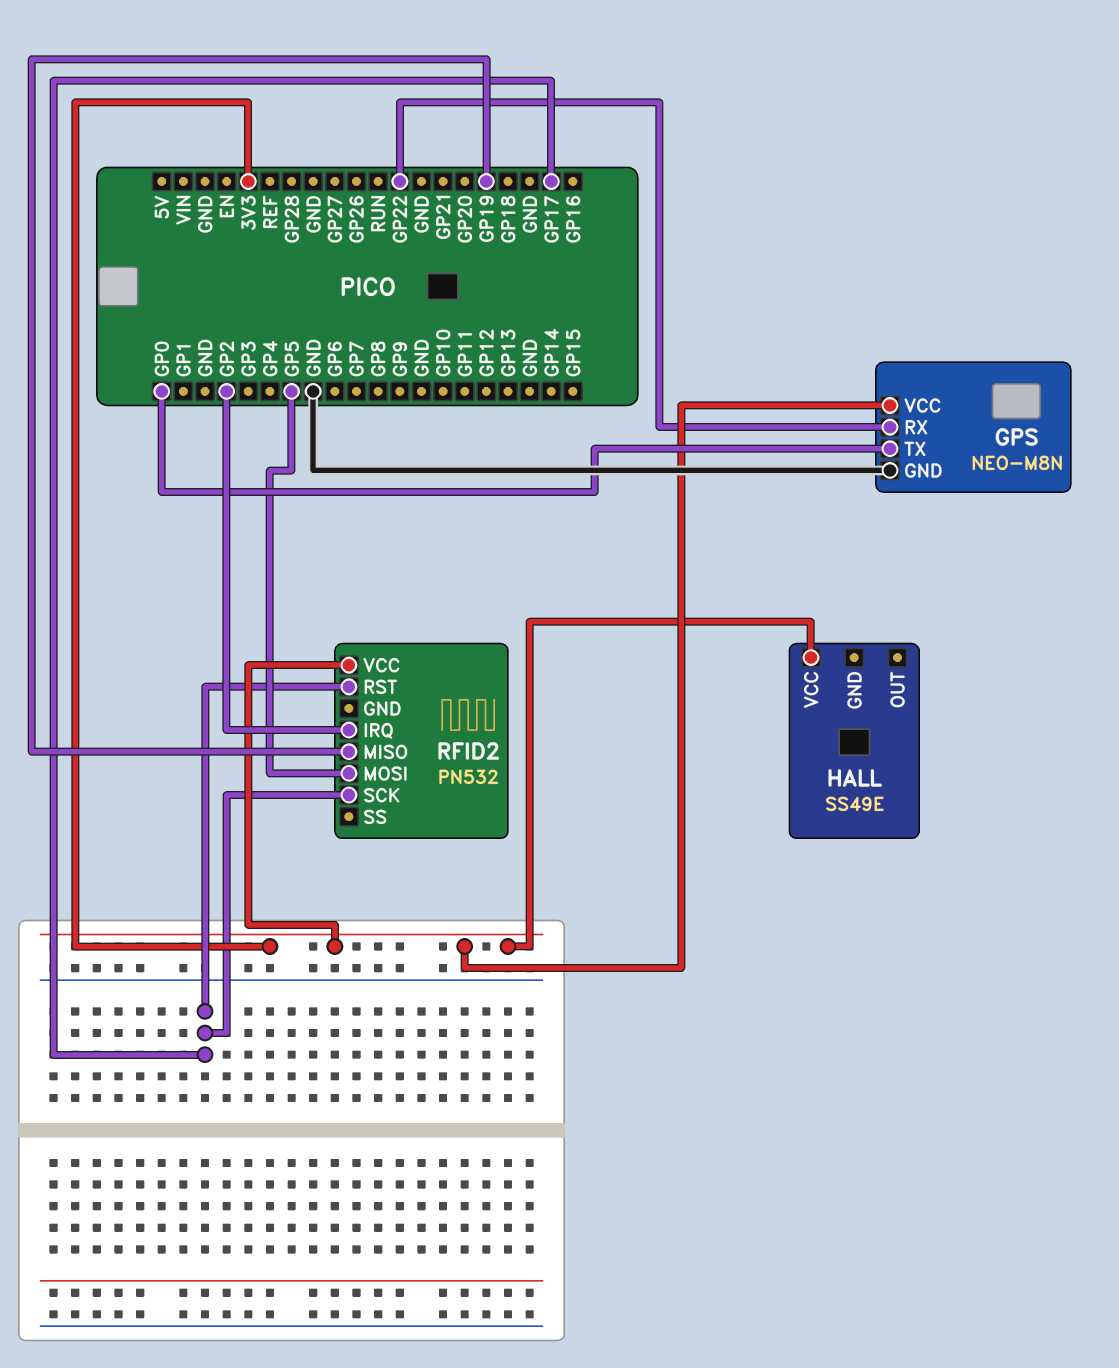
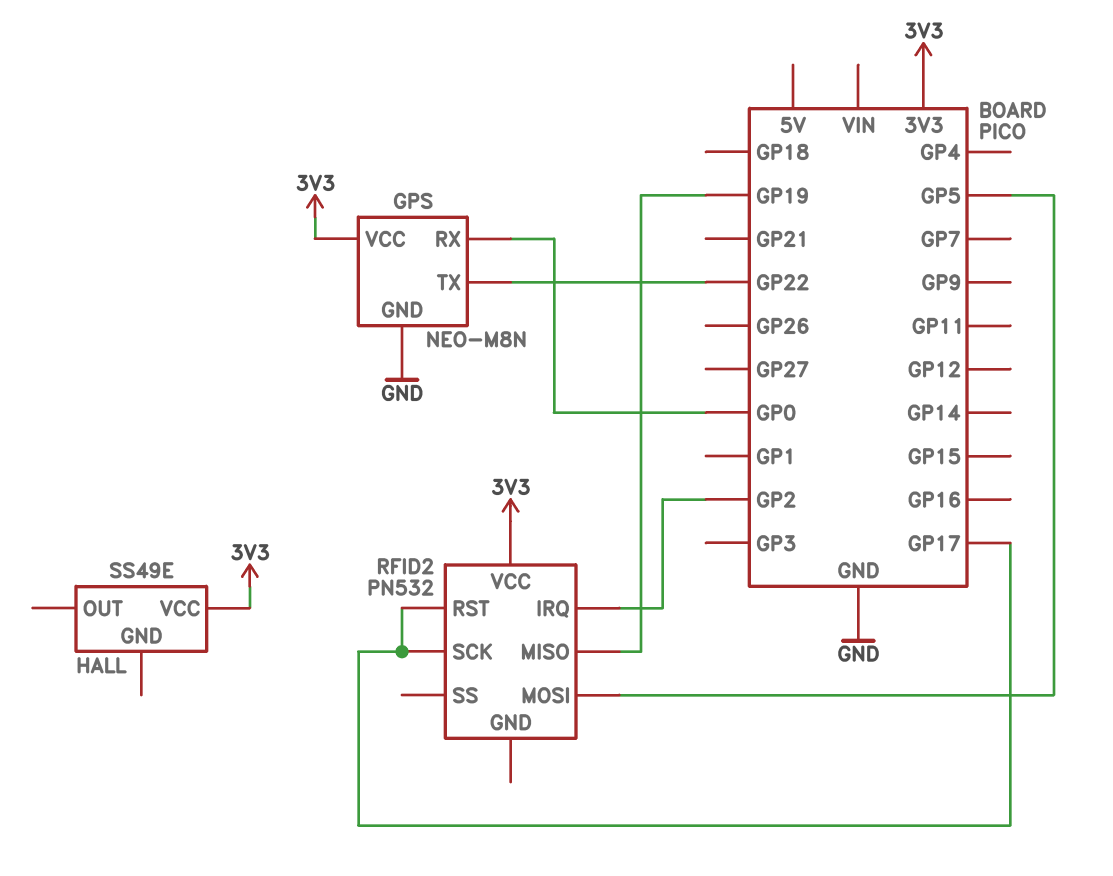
GPS pin RX: GP22 -> GP0
GPS pin TX: GP0 -> GP22

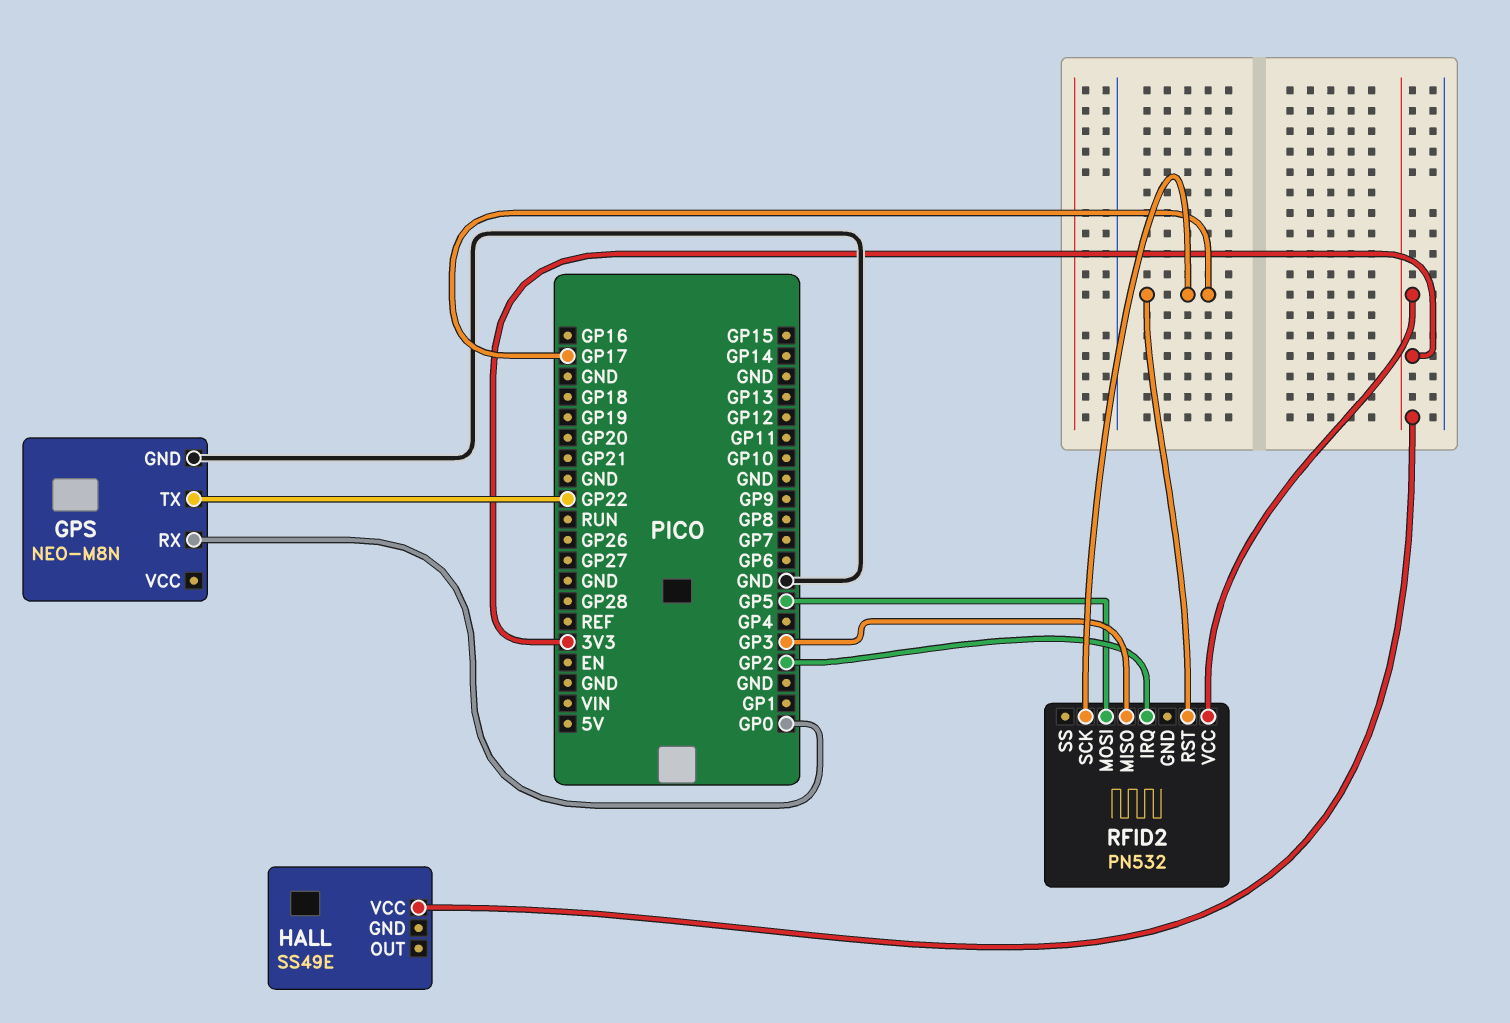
GPS pin VCC: 3V3 -> none
RFID2 pin MISO: GP19 -> GP3

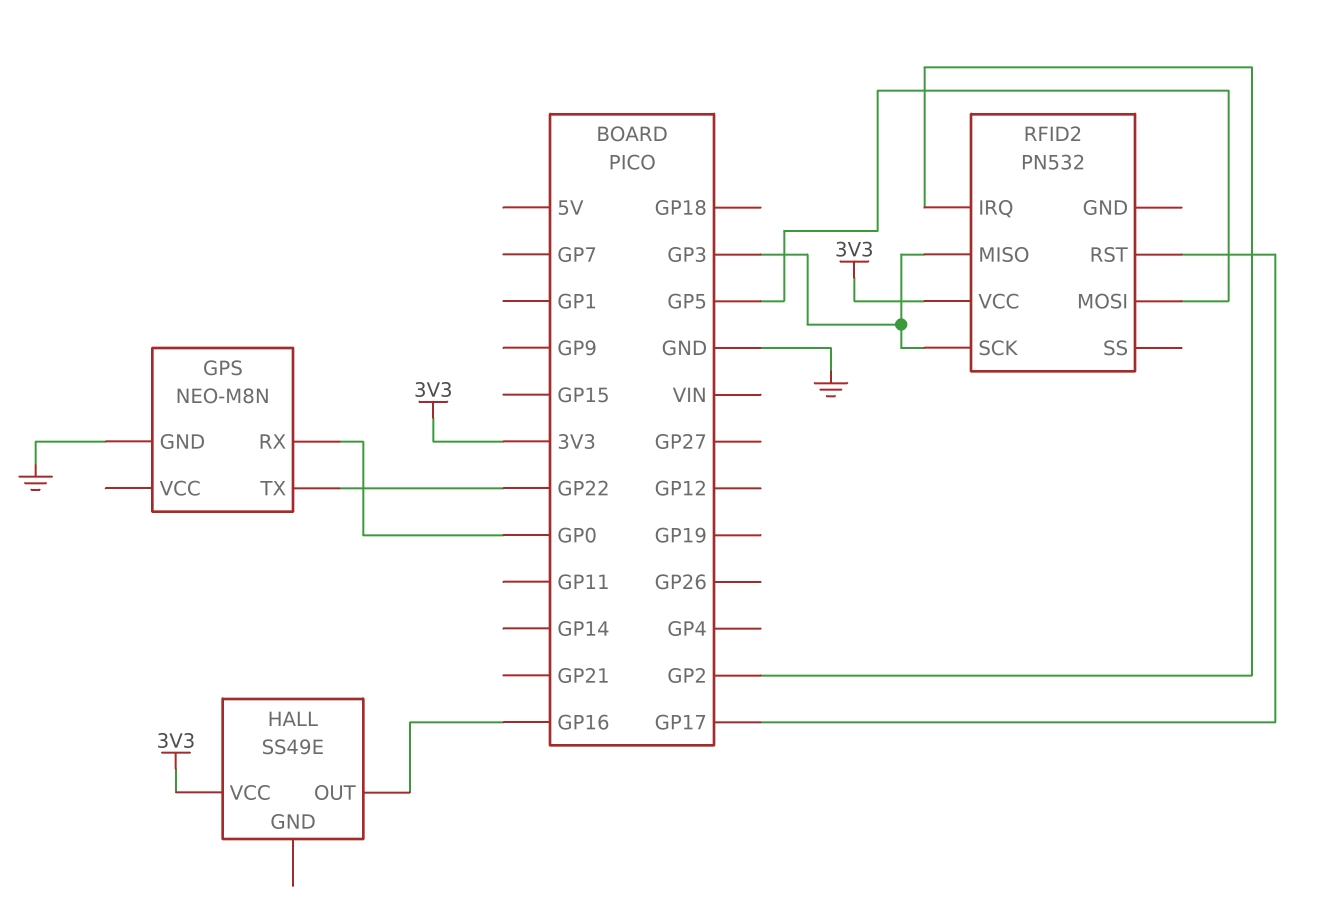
HALL pin OUT: none -> GP16
RFID2 pin SCK: GP17 -> GP3

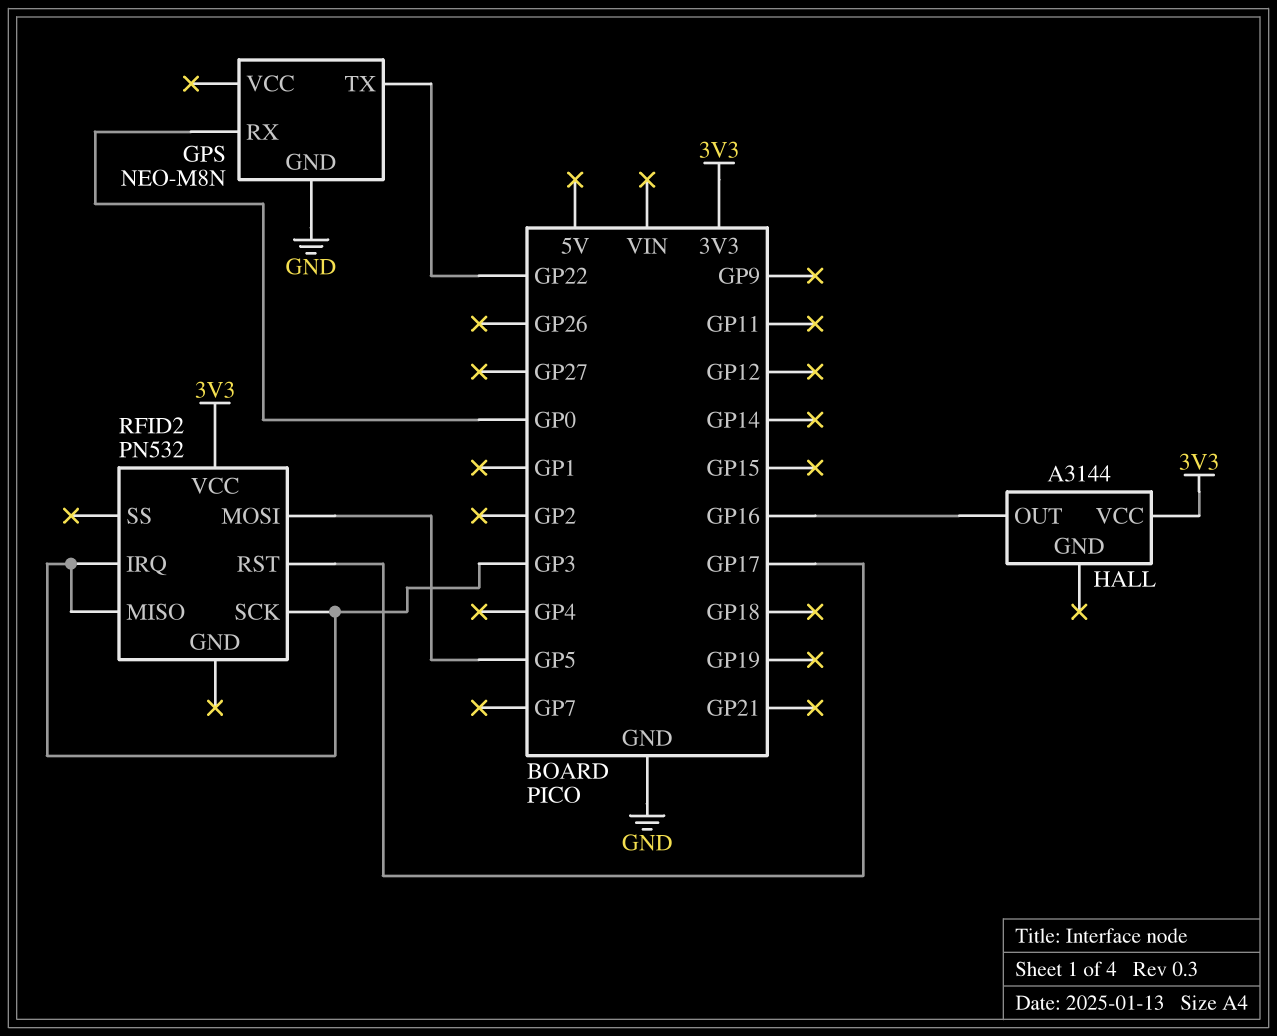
HALL: SS49E -> A3144
RFID2 pin IRQ: GP2 -> GP3

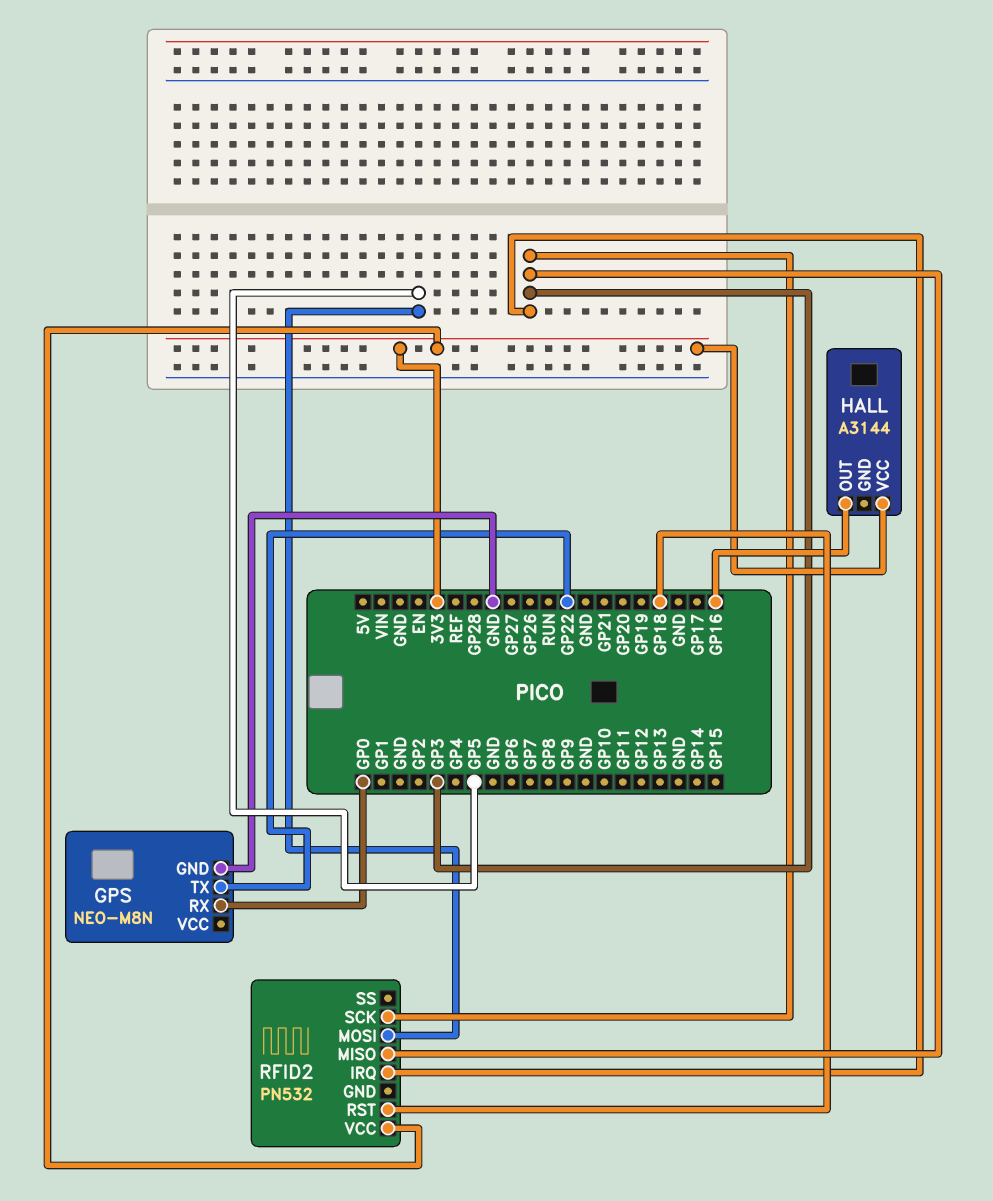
RFID2 pin RST: GP17 -> GP18

